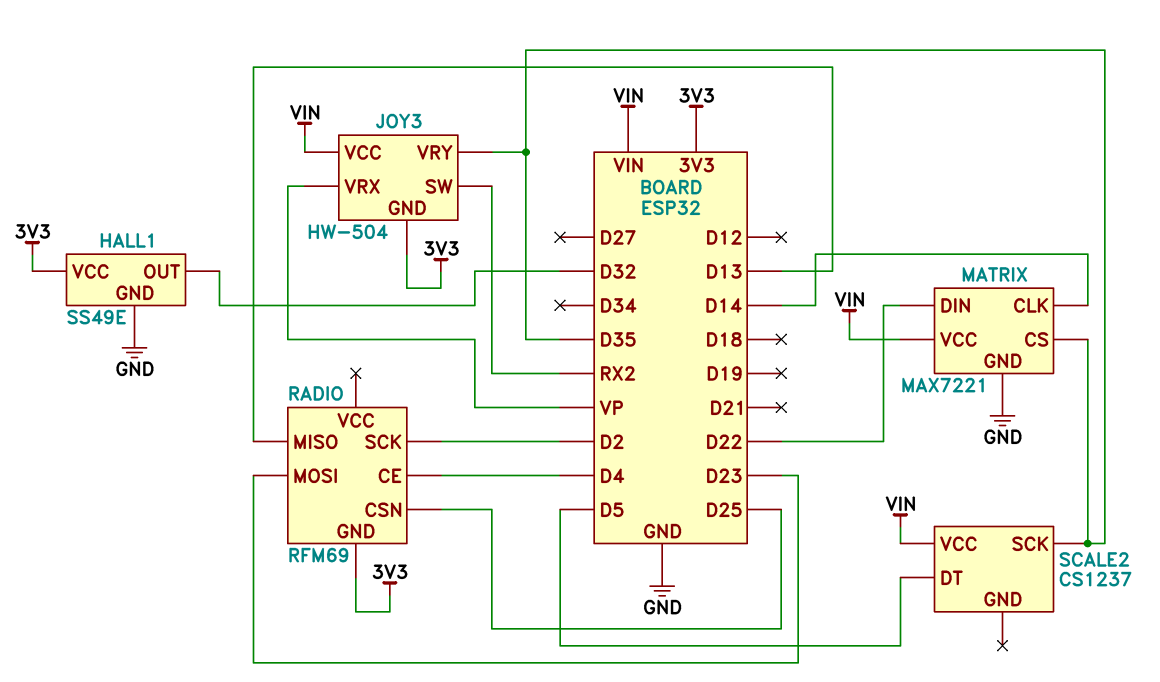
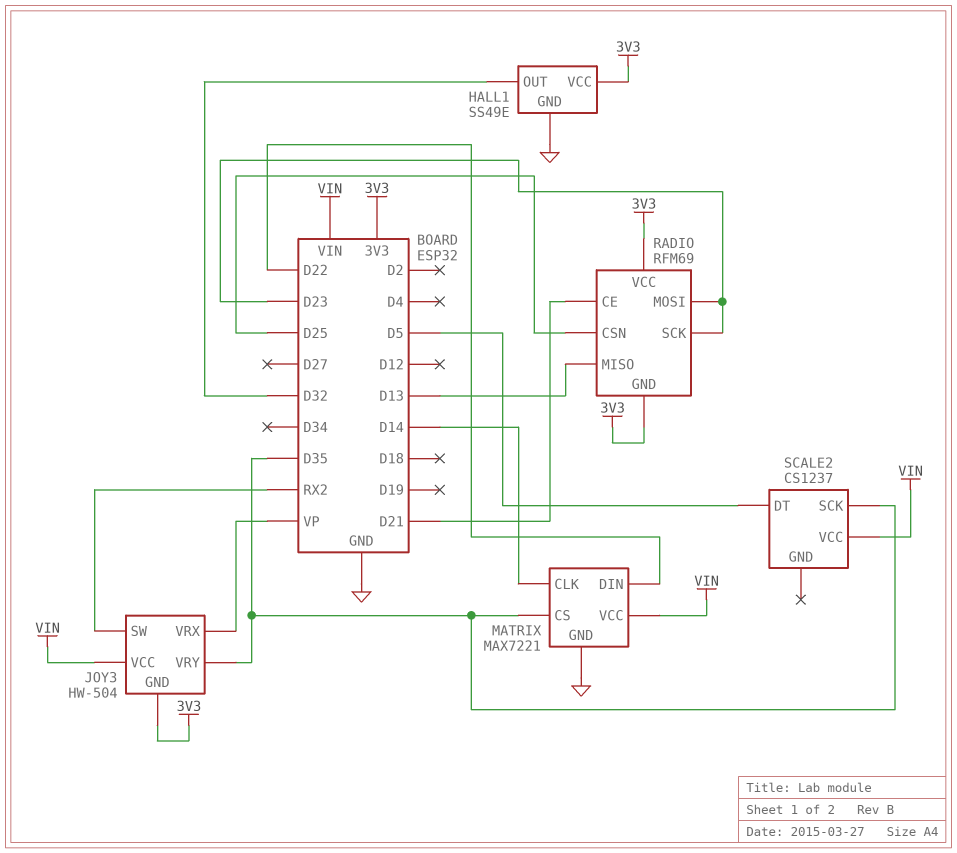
RADIO pin CE: D4 -> D21
RADIO pin SCK: D2 -> D23
RADIO pin VCC: none -> 3V3

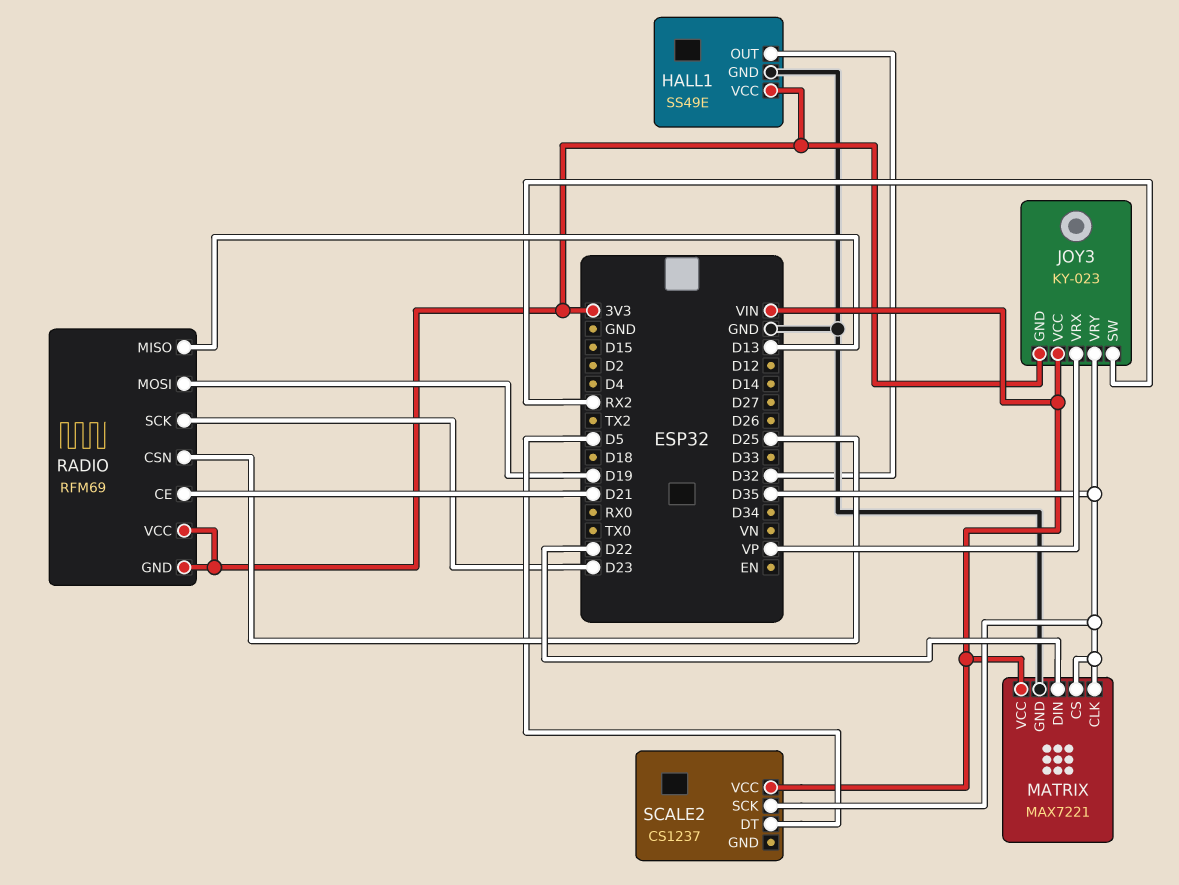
JOY3: HW-504 -> KY-023
MATRIX pin CLK: D14 -> D35
RADIO pin MOSI: D23 -> D19

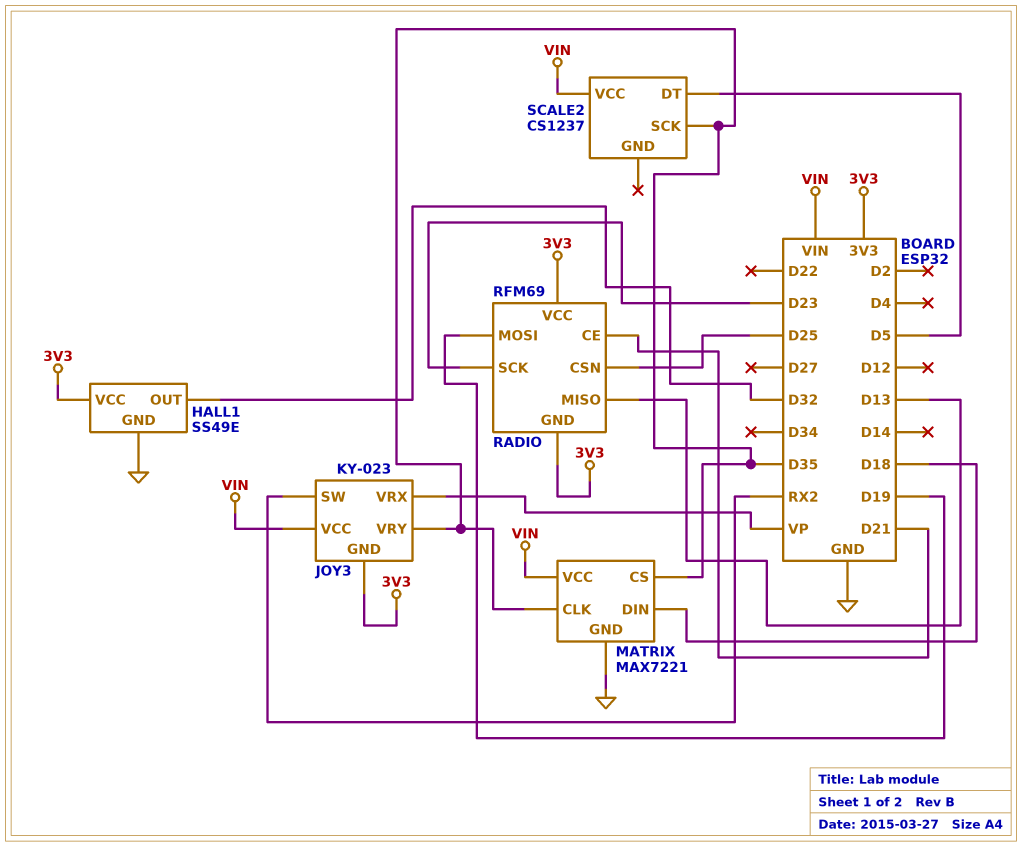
MATRIX pin DIN: D22 -> D18

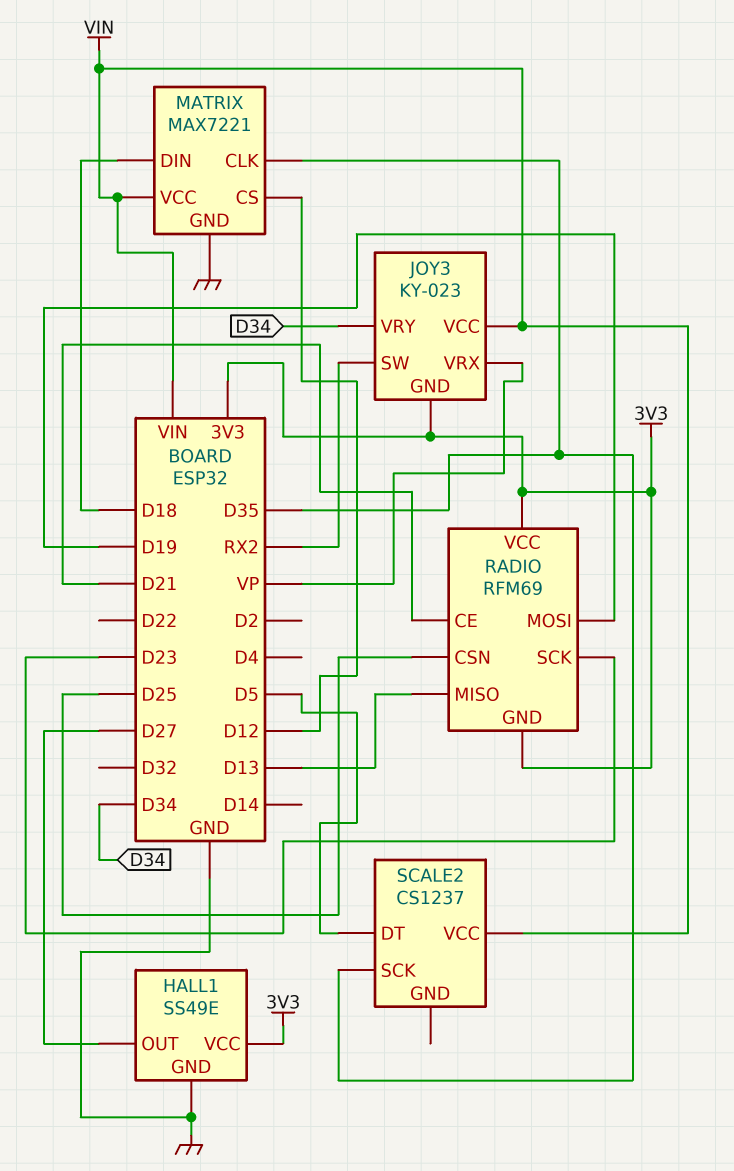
HALL1 pin OUT: D32 -> D27
JOY3 pin VRY: D35 -> D34
MATRIX pin CS: D35 -> D12

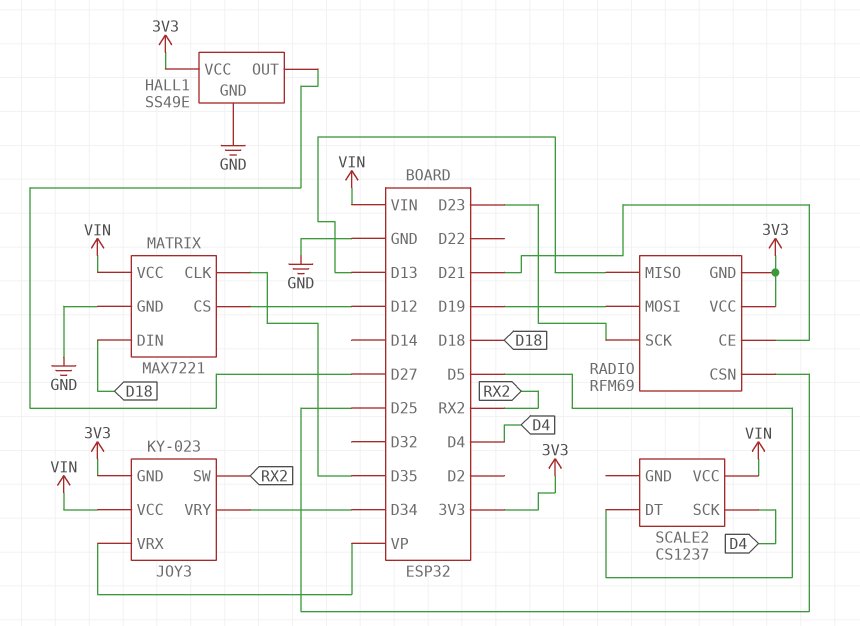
SCALE2 pin SCK: D35 -> D4

